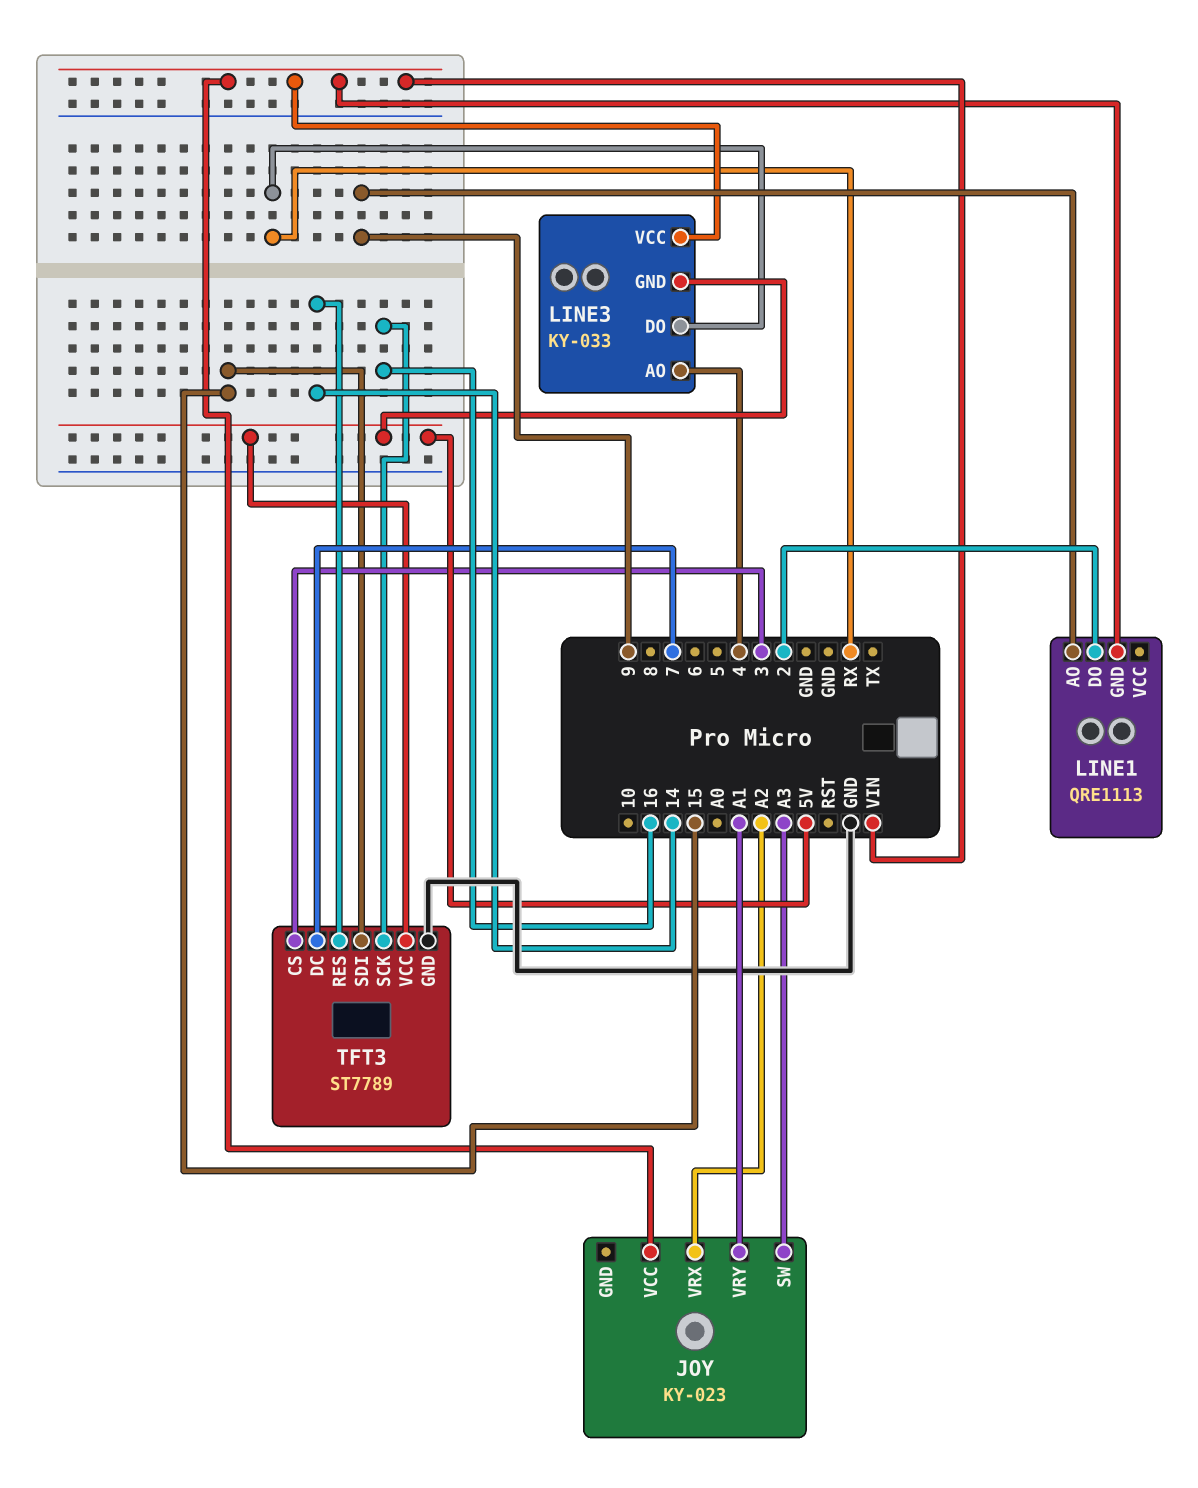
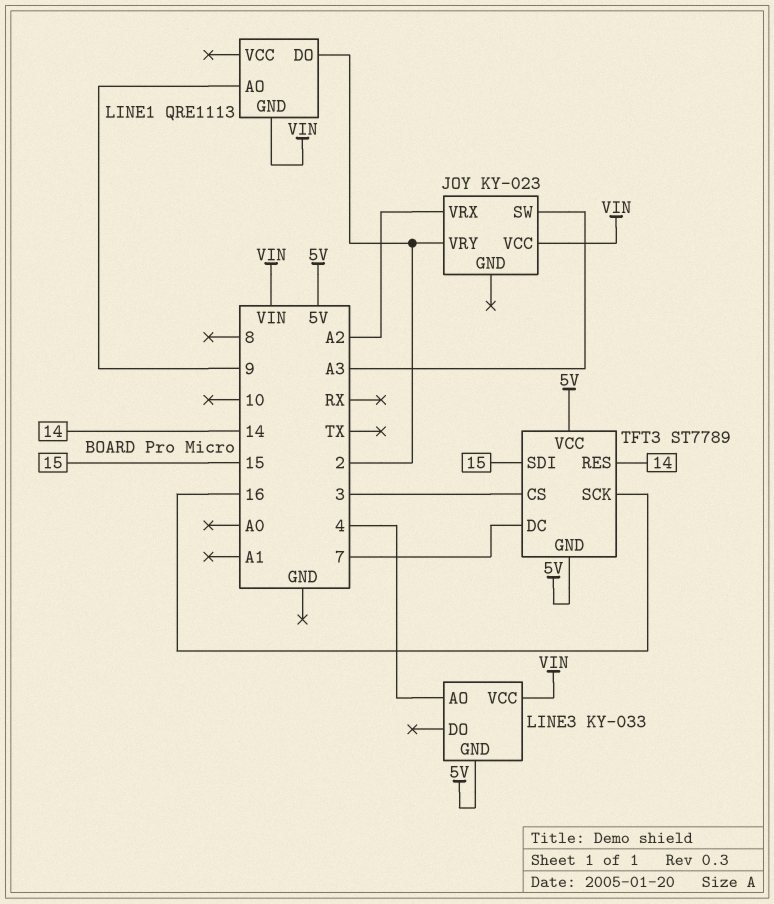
JOY pin VRY: A1 -> 2
LINE3 pin DO: RX -> none
TFT3 pin GND: GND -> 5V

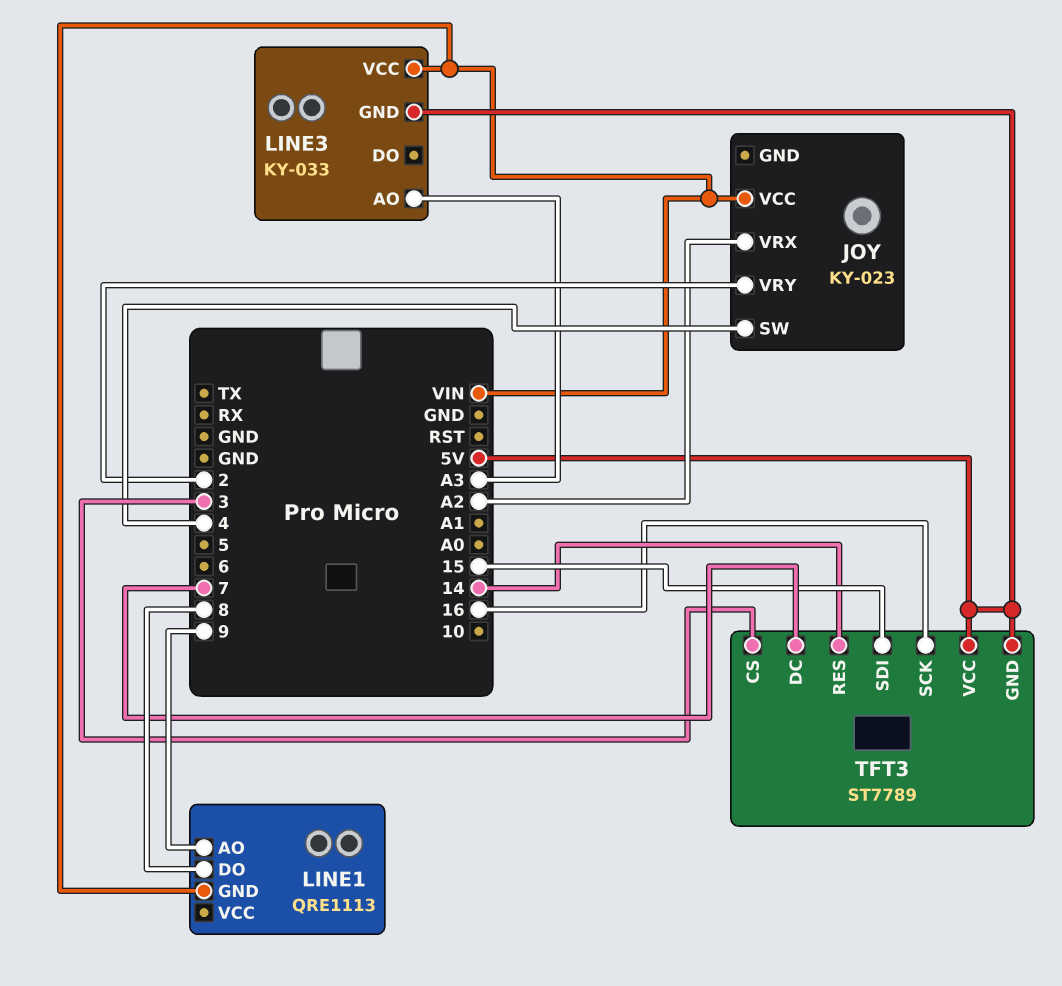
JOY pin SW: A3 -> 4
LINE1 pin DO: 2 -> 8
LINE3 pin AO: 4 -> A3

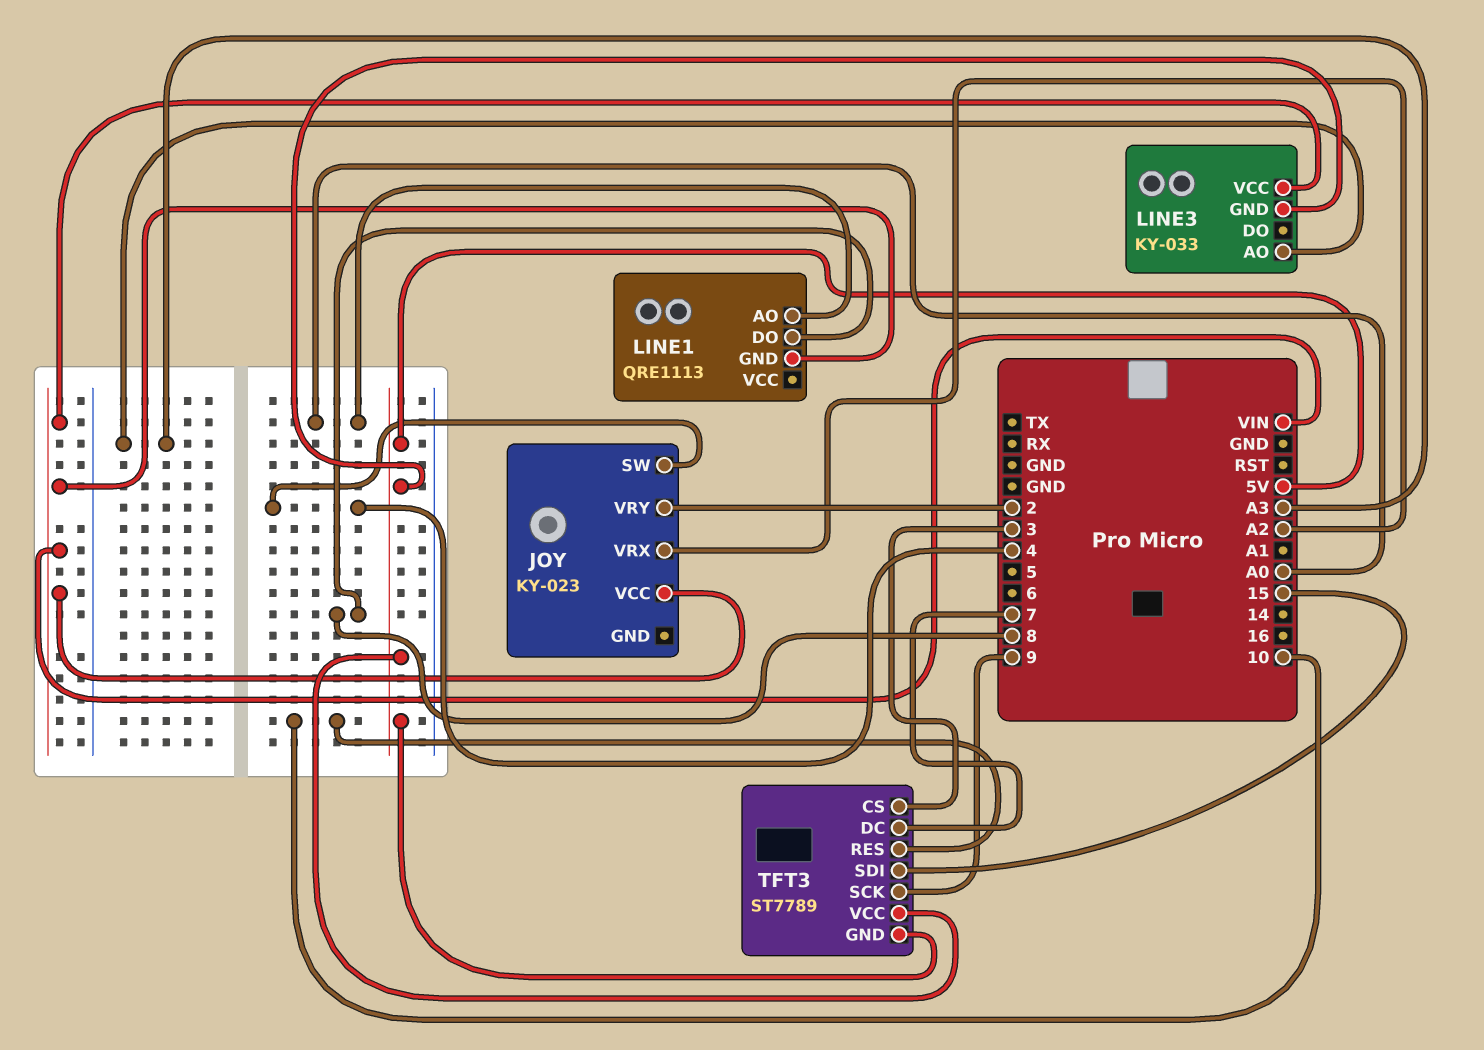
LINE1 pin AO: 9 -> A0
TFT3 pin RES: 14 -> 10
TFT3 pin SCK: 16 -> 9

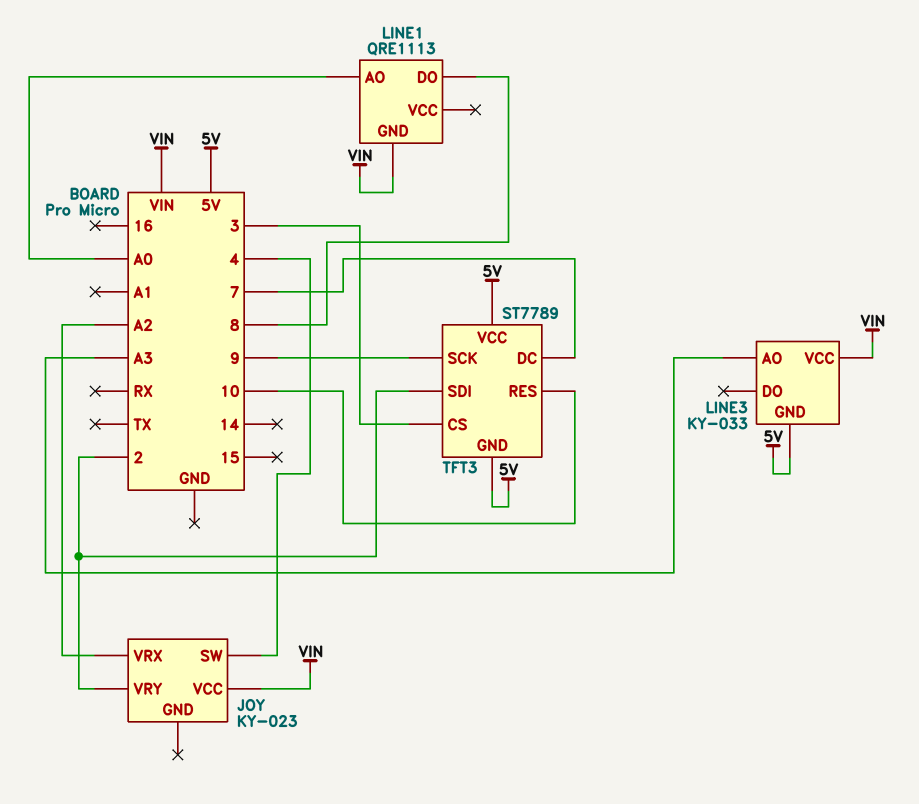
TFT3 pin SDI: 15 -> 2

